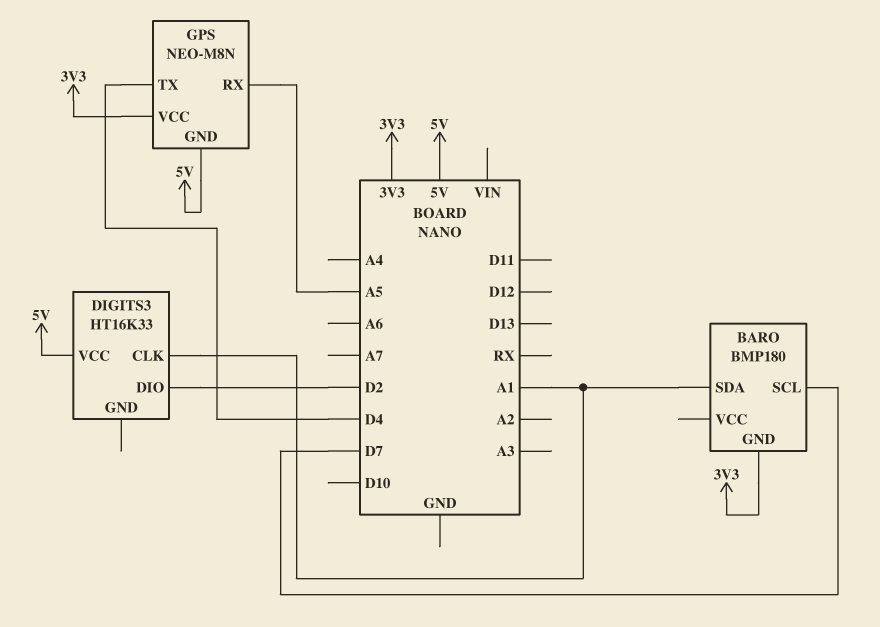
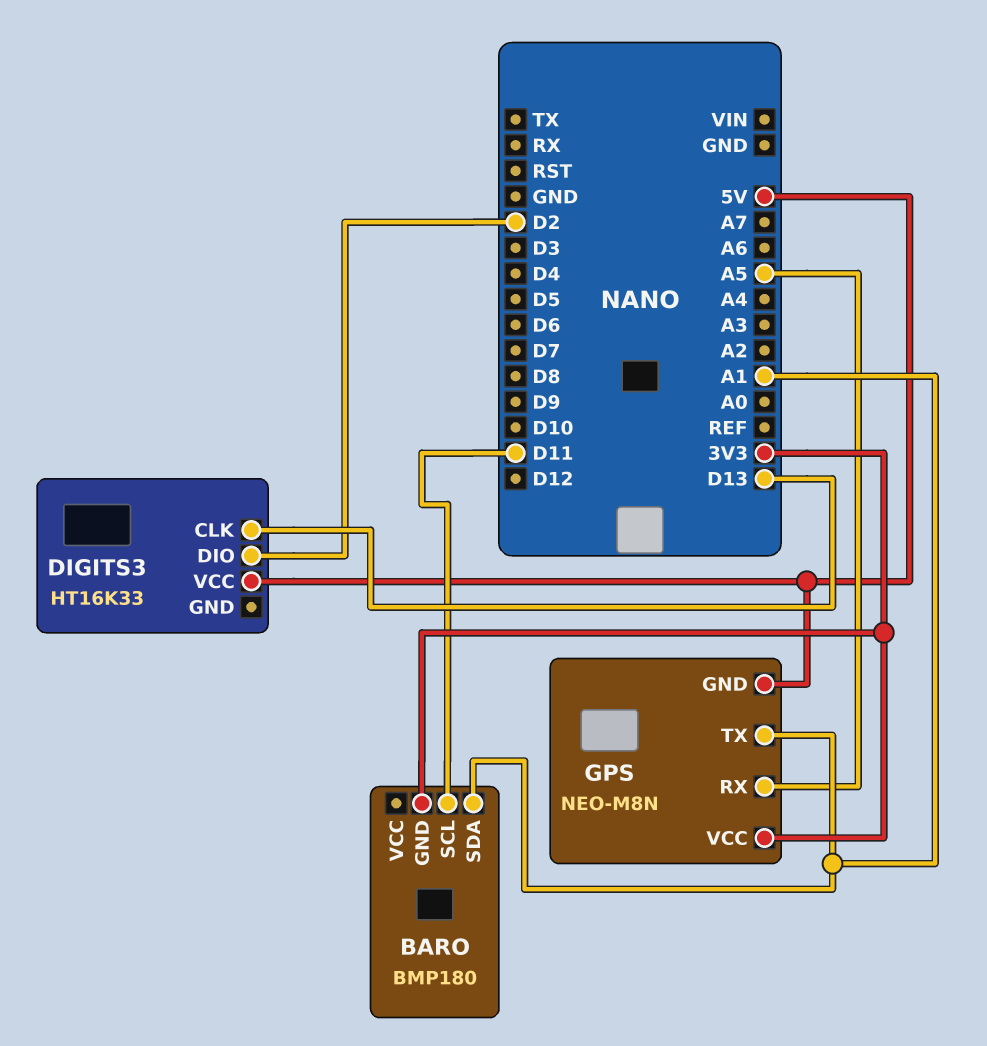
BARO pin SCL: D7 -> D11
DIGITS3 pin CLK: A1 -> D13
GPS pin TX: D4 -> A1

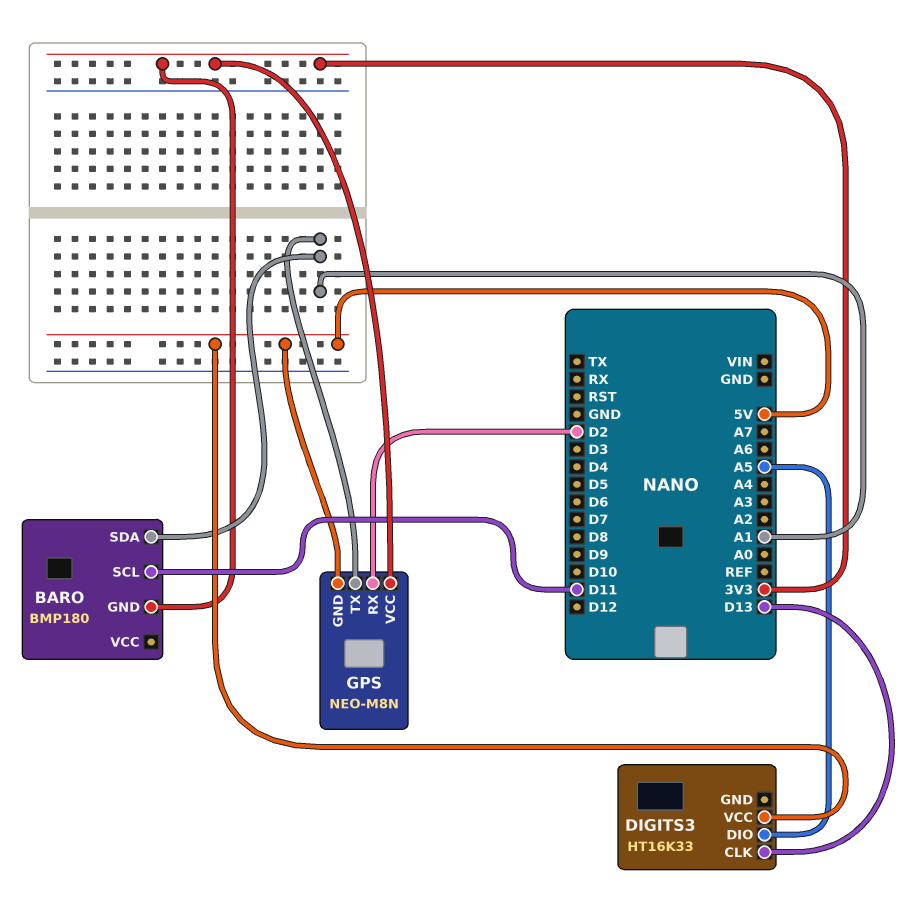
DIGITS3 pin DIO: D2 -> A5
GPS pin RX: A5 -> D2

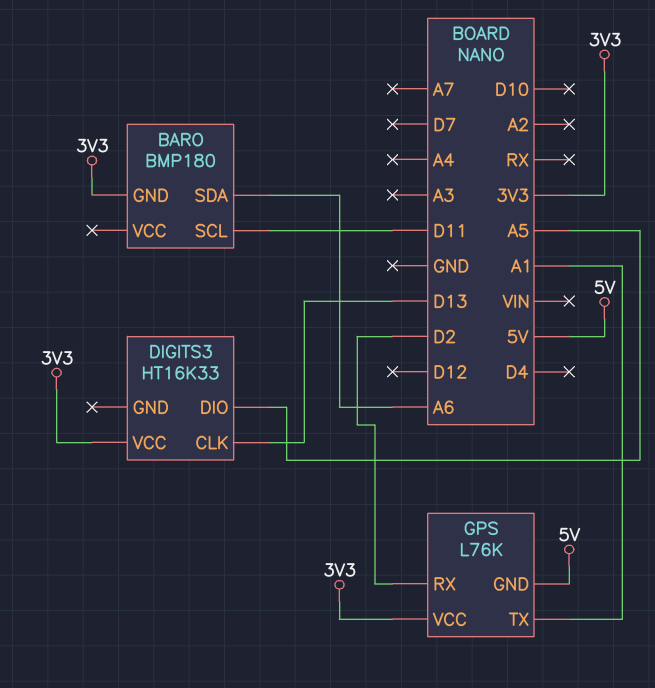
BARO pin SDA: A1 -> A6
DIGITS3 pin VCC: 5V -> 3V3
GPS: NEO-M8N -> L76K

